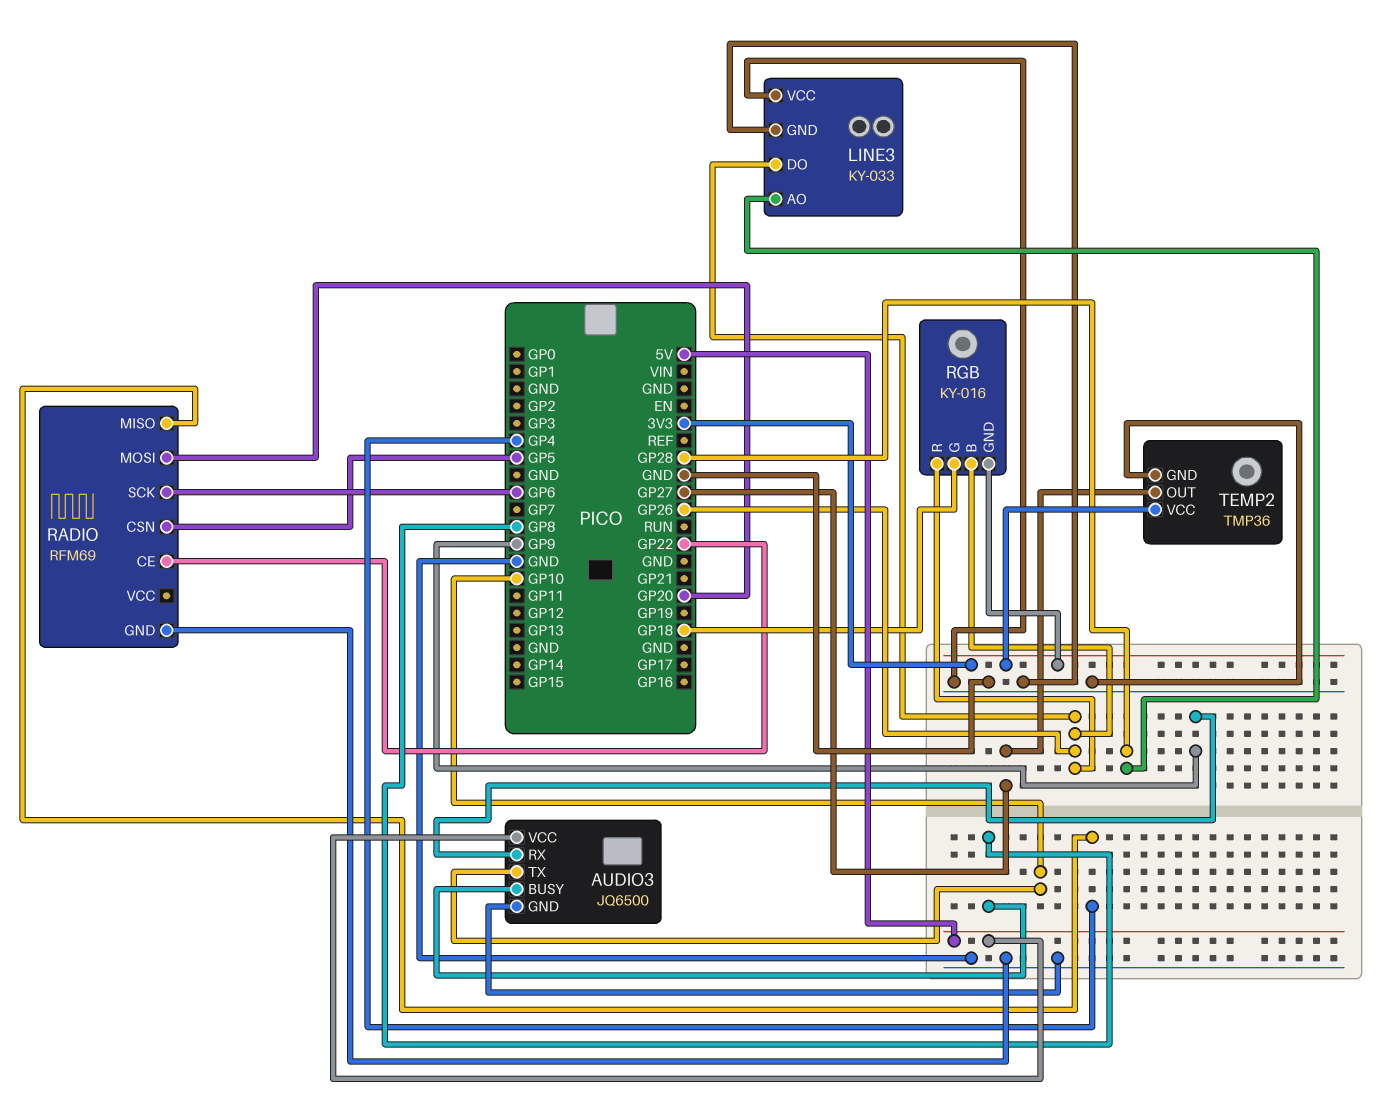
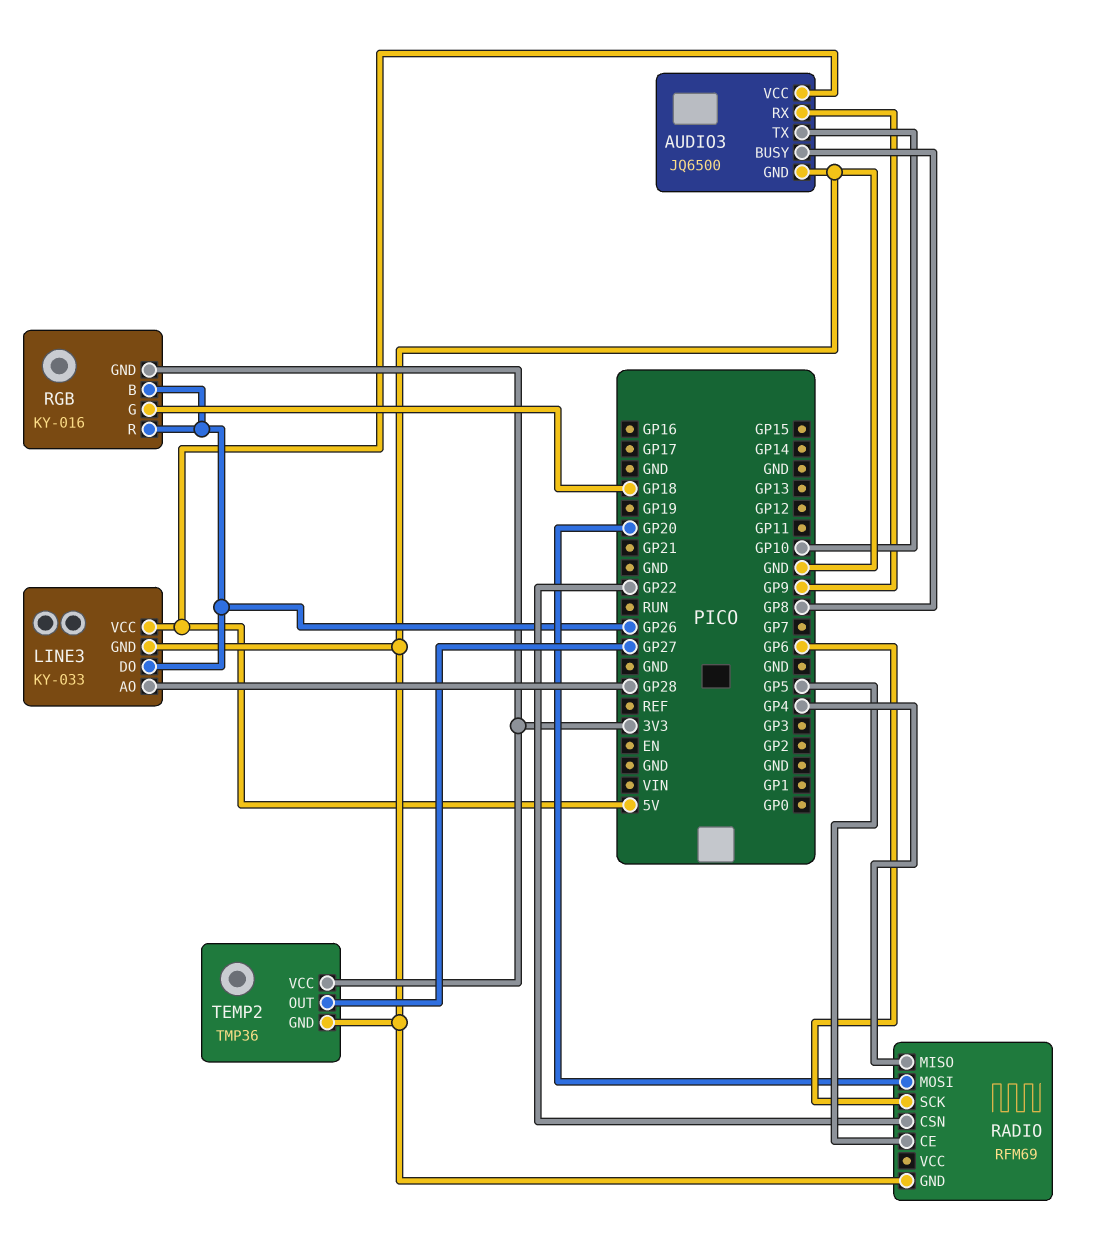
LINE3 pin VCC: GND -> 5V
RADIO pin CE: GP22 -> GP5
RADIO pin CSN: GP5 -> GP22

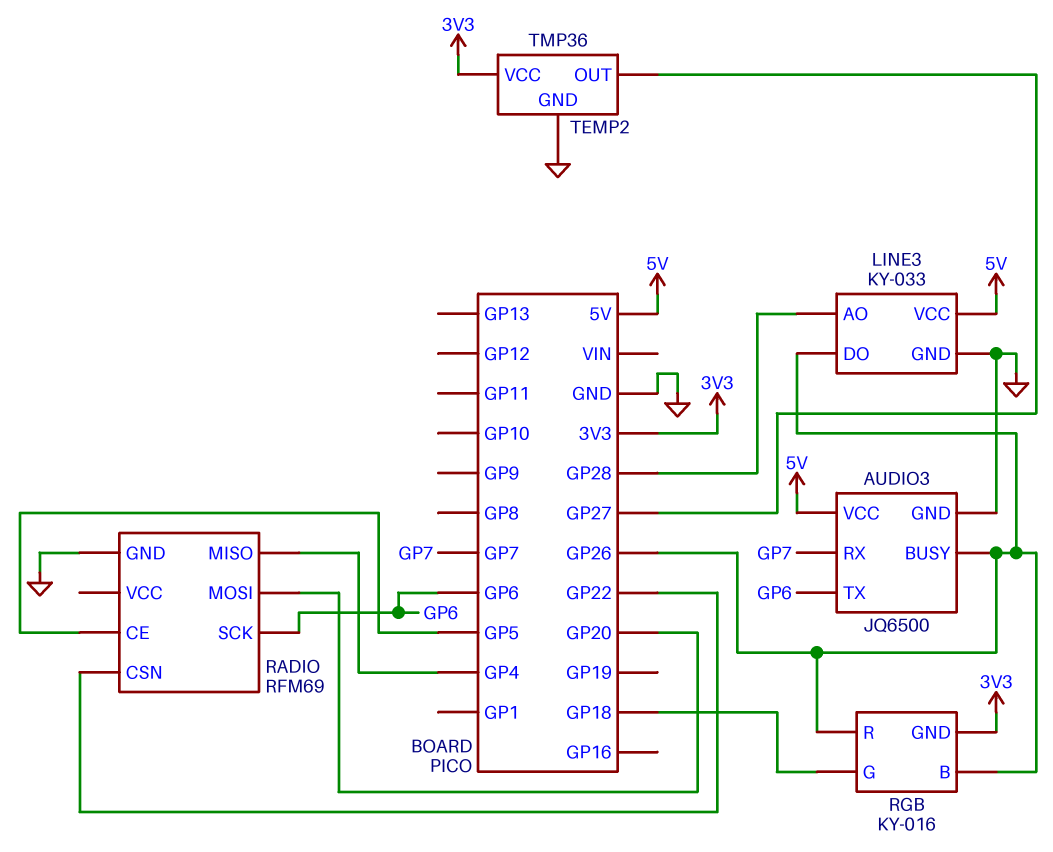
AUDIO3 pin BUSY: GP8 -> GP26
AUDIO3 pin RX: GP9 -> GP7
AUDIO3 pin TX: GP10 -> GP6

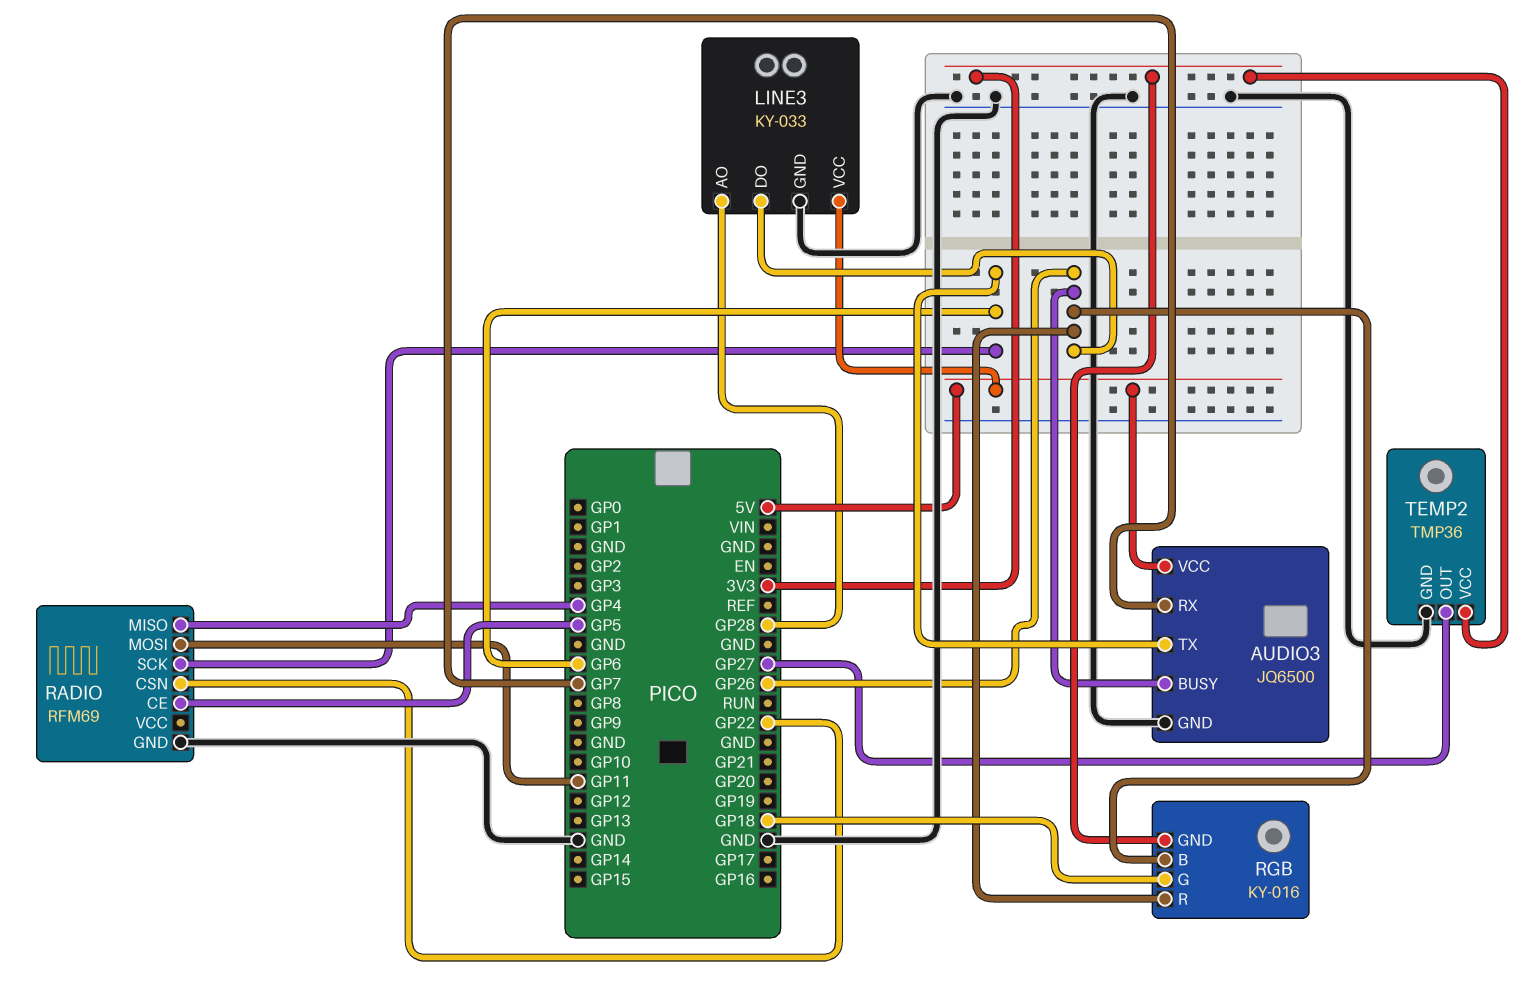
RADIO pin MOSI: GP20 -> GP11

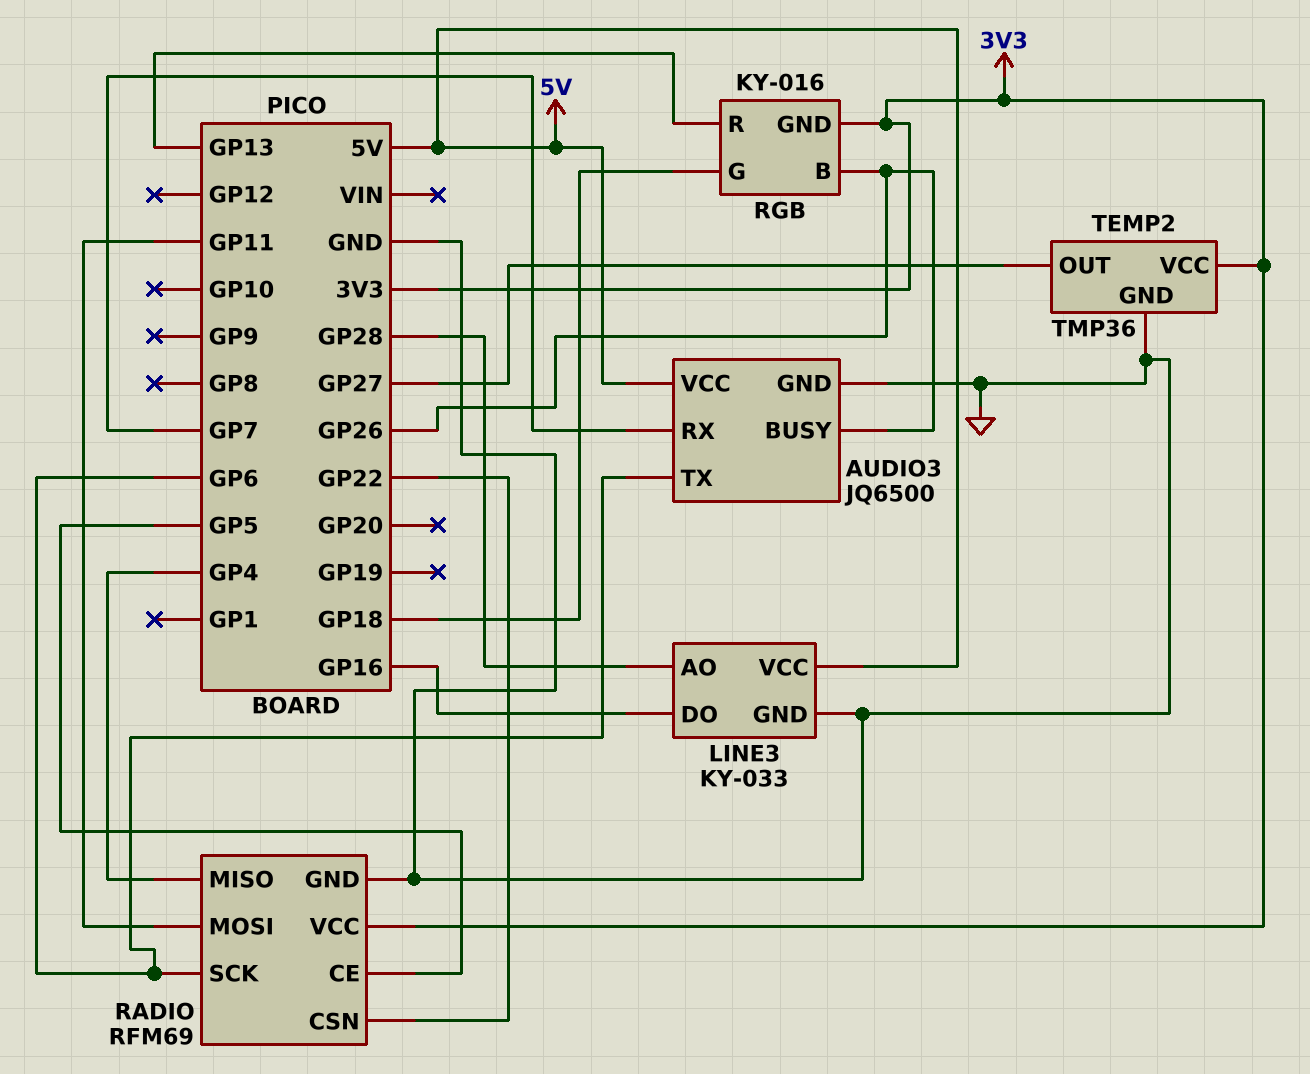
LINE3 pin DO: GP26 -> GP16
RADIO pin VCC: none -> 3V3
RGB pin R: GP26 -> GP13

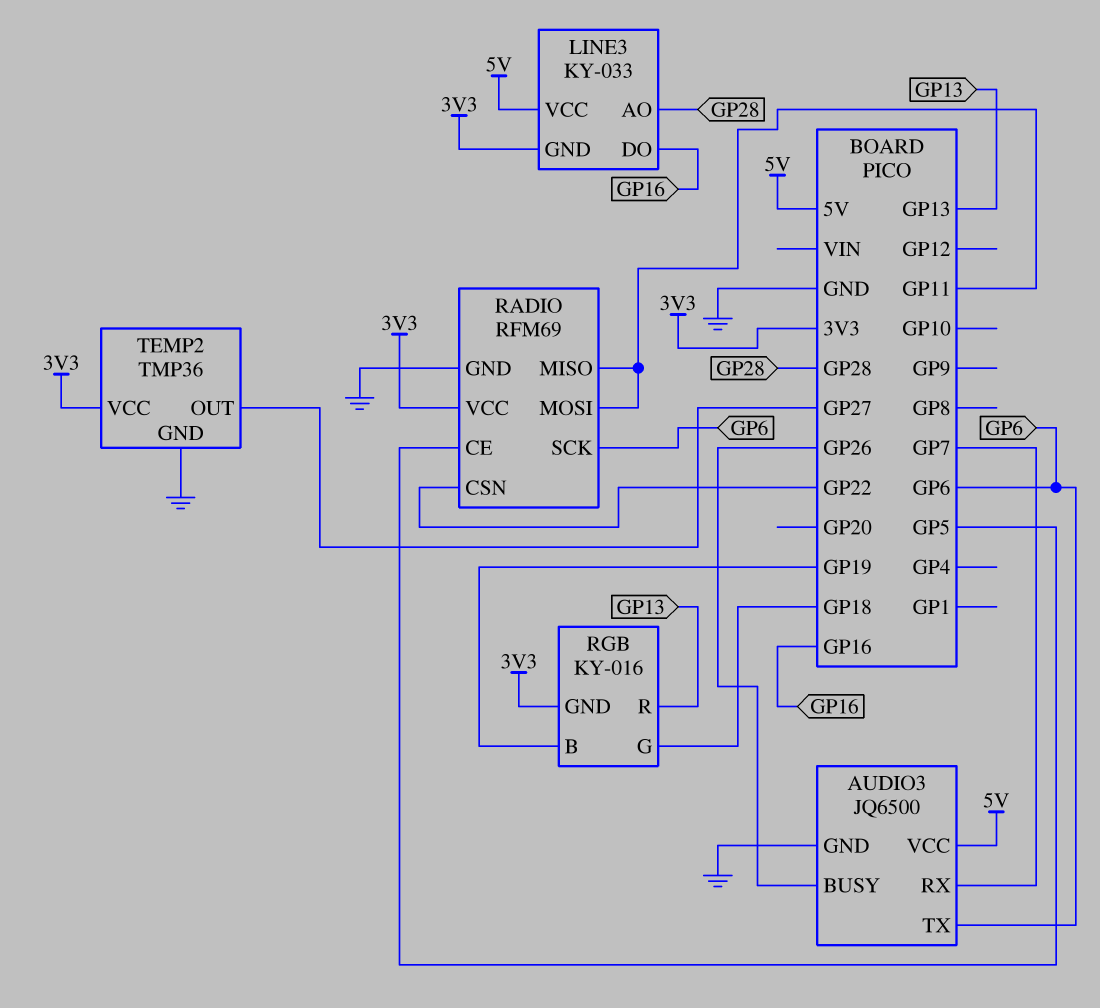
LINE3 pin GND: GND -> 3V3
RADIO pin MISO: GP4 -> GP11
RGB pin B: GP26 -> GP19

